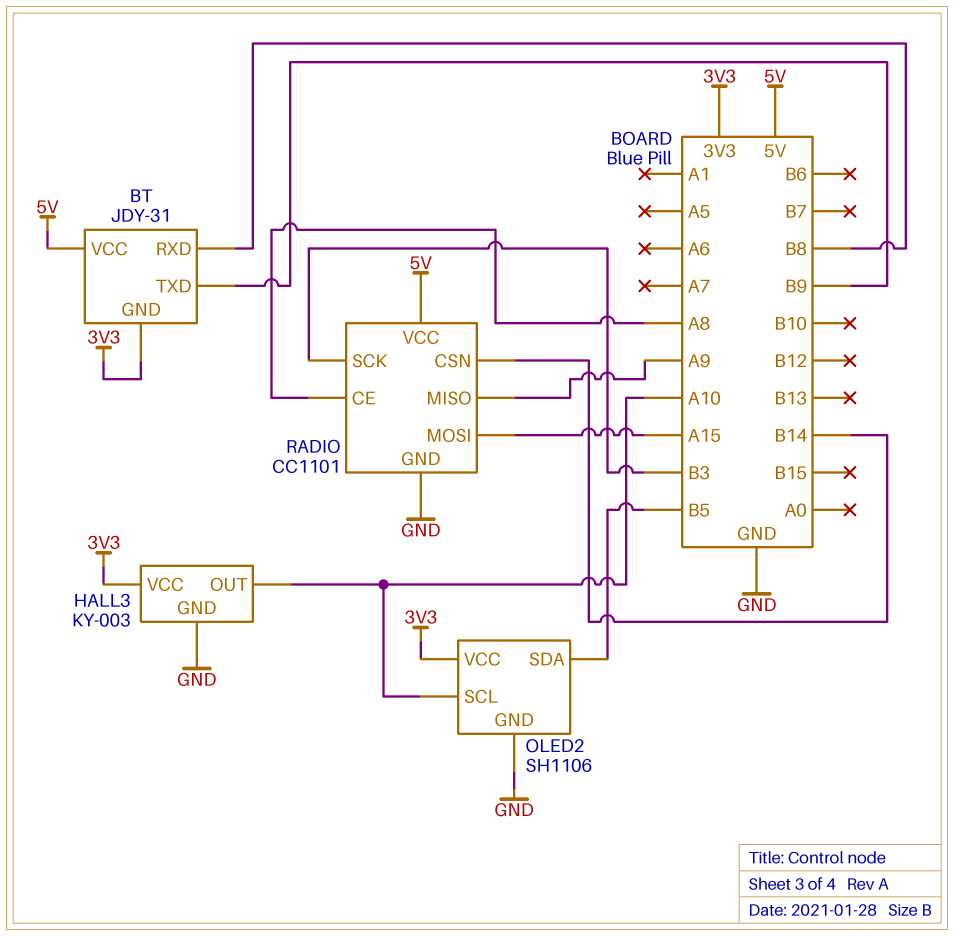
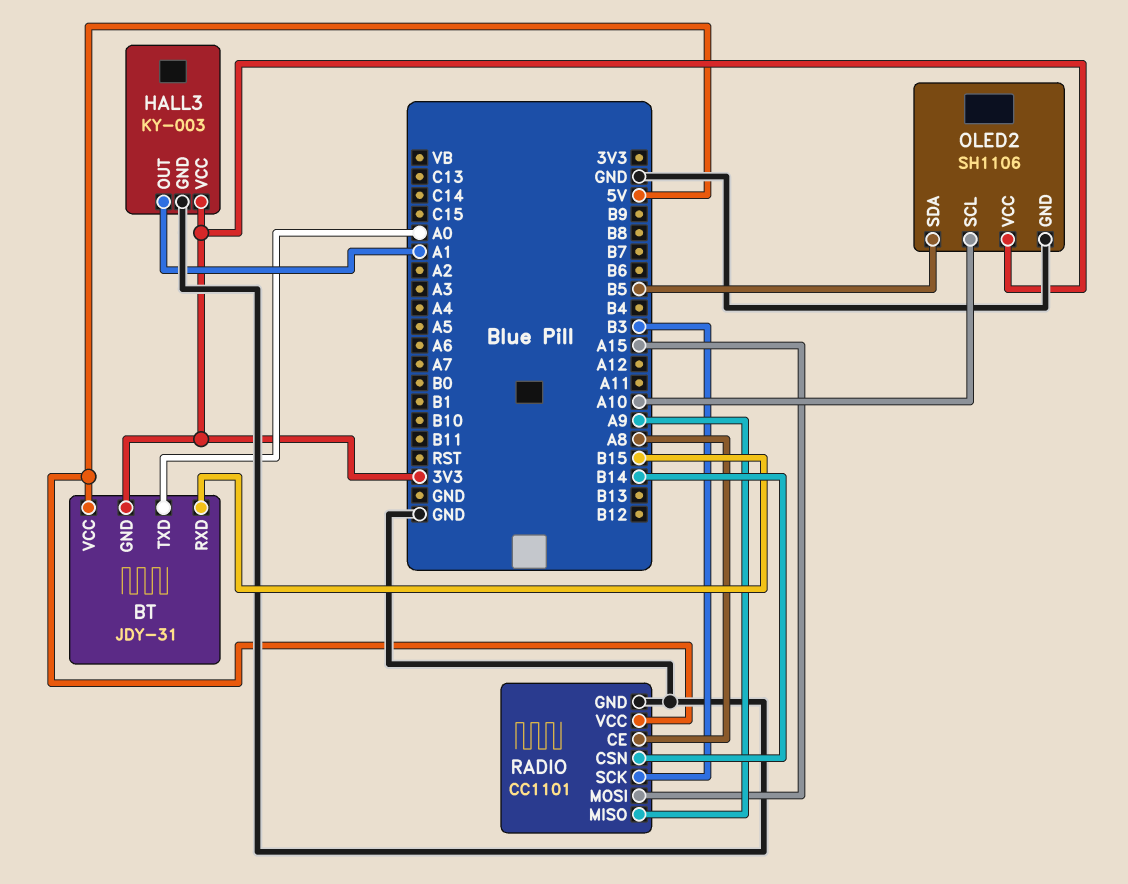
BT pin RXD: B8 -> B15
BT pin TXD: B9 -> A0
HALL3 pin OUT: A10 -> A1

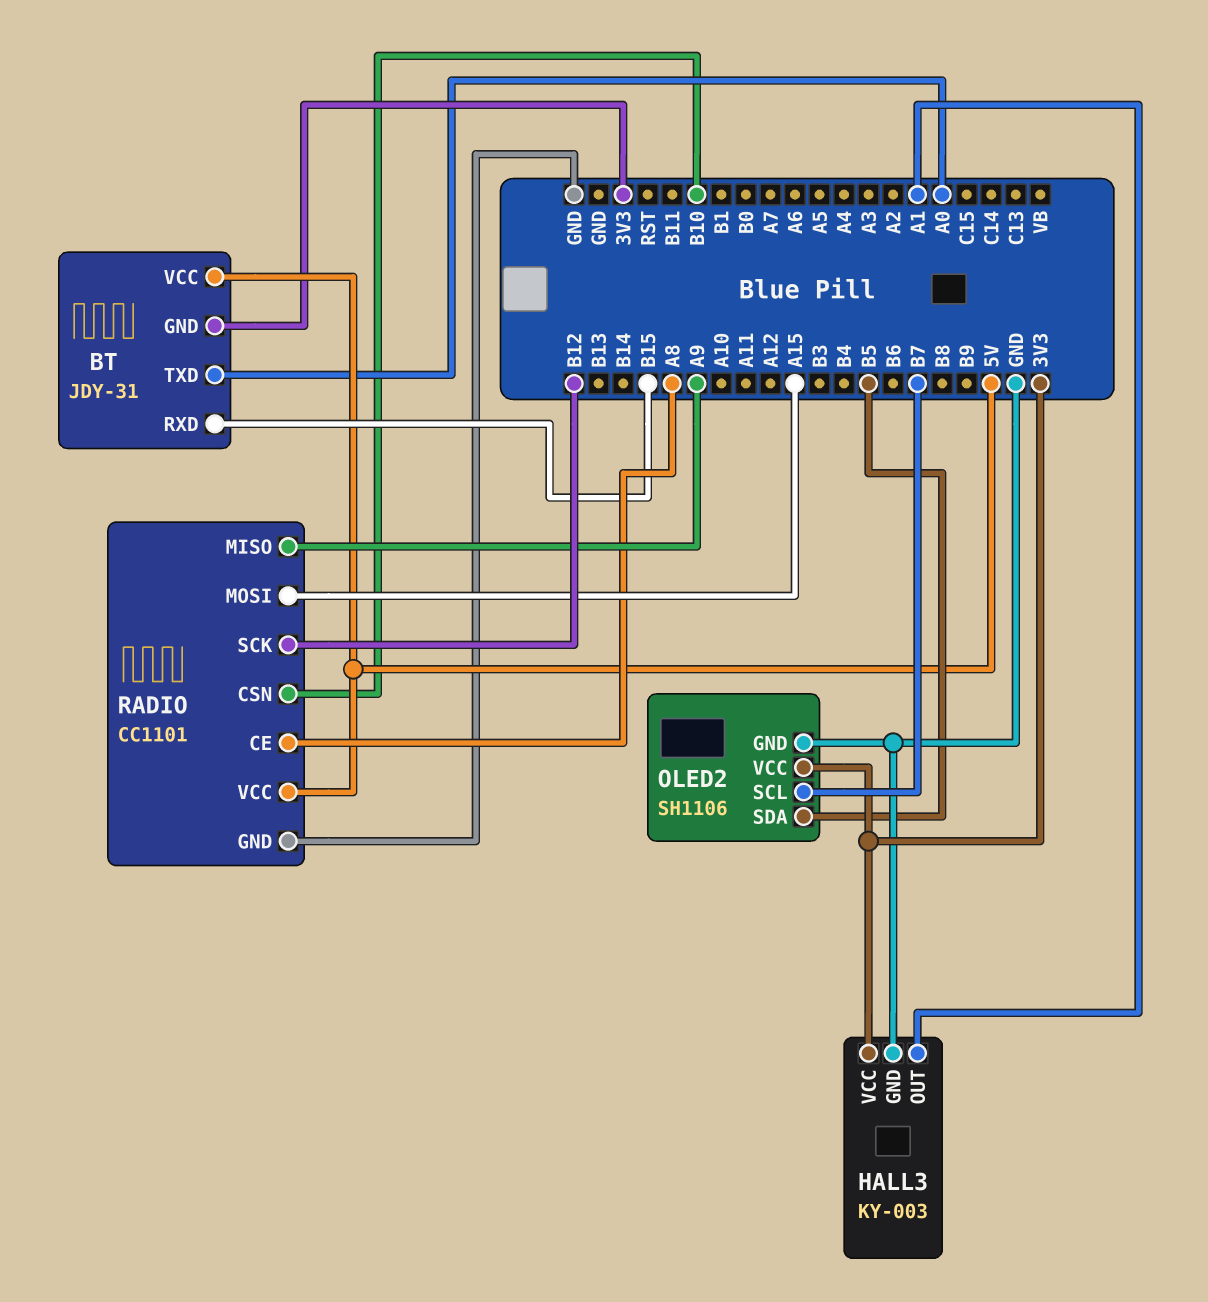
OLED2 pin SCL: A10 -> B7
RADIO pin CSN: B14 -> B10
RADIO pin SCK: B3 -> B12

